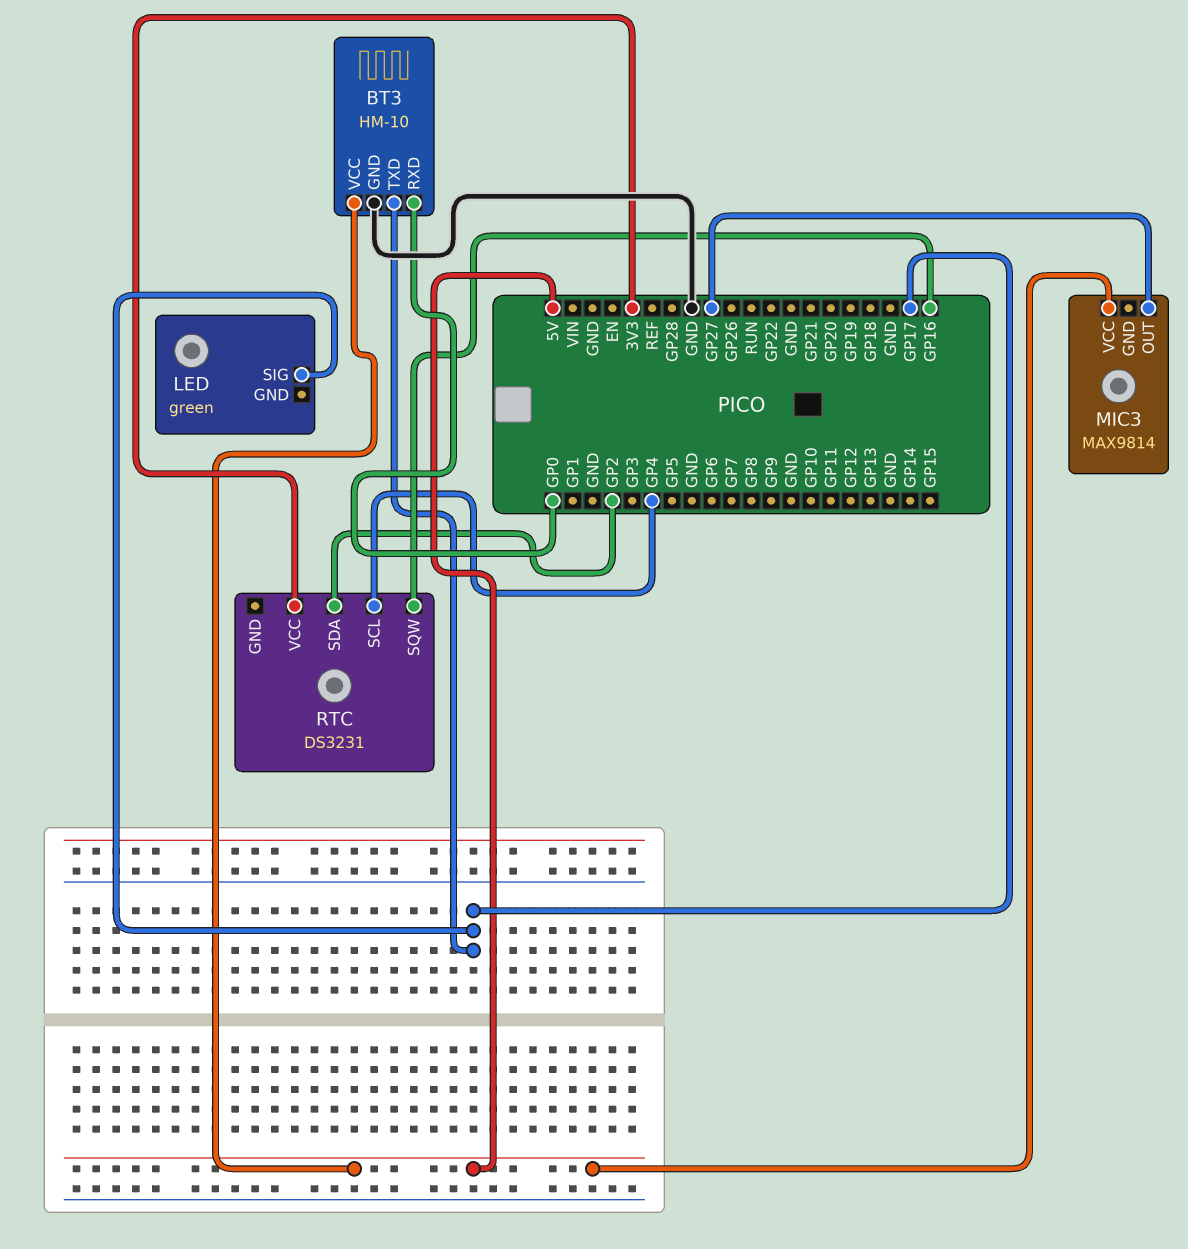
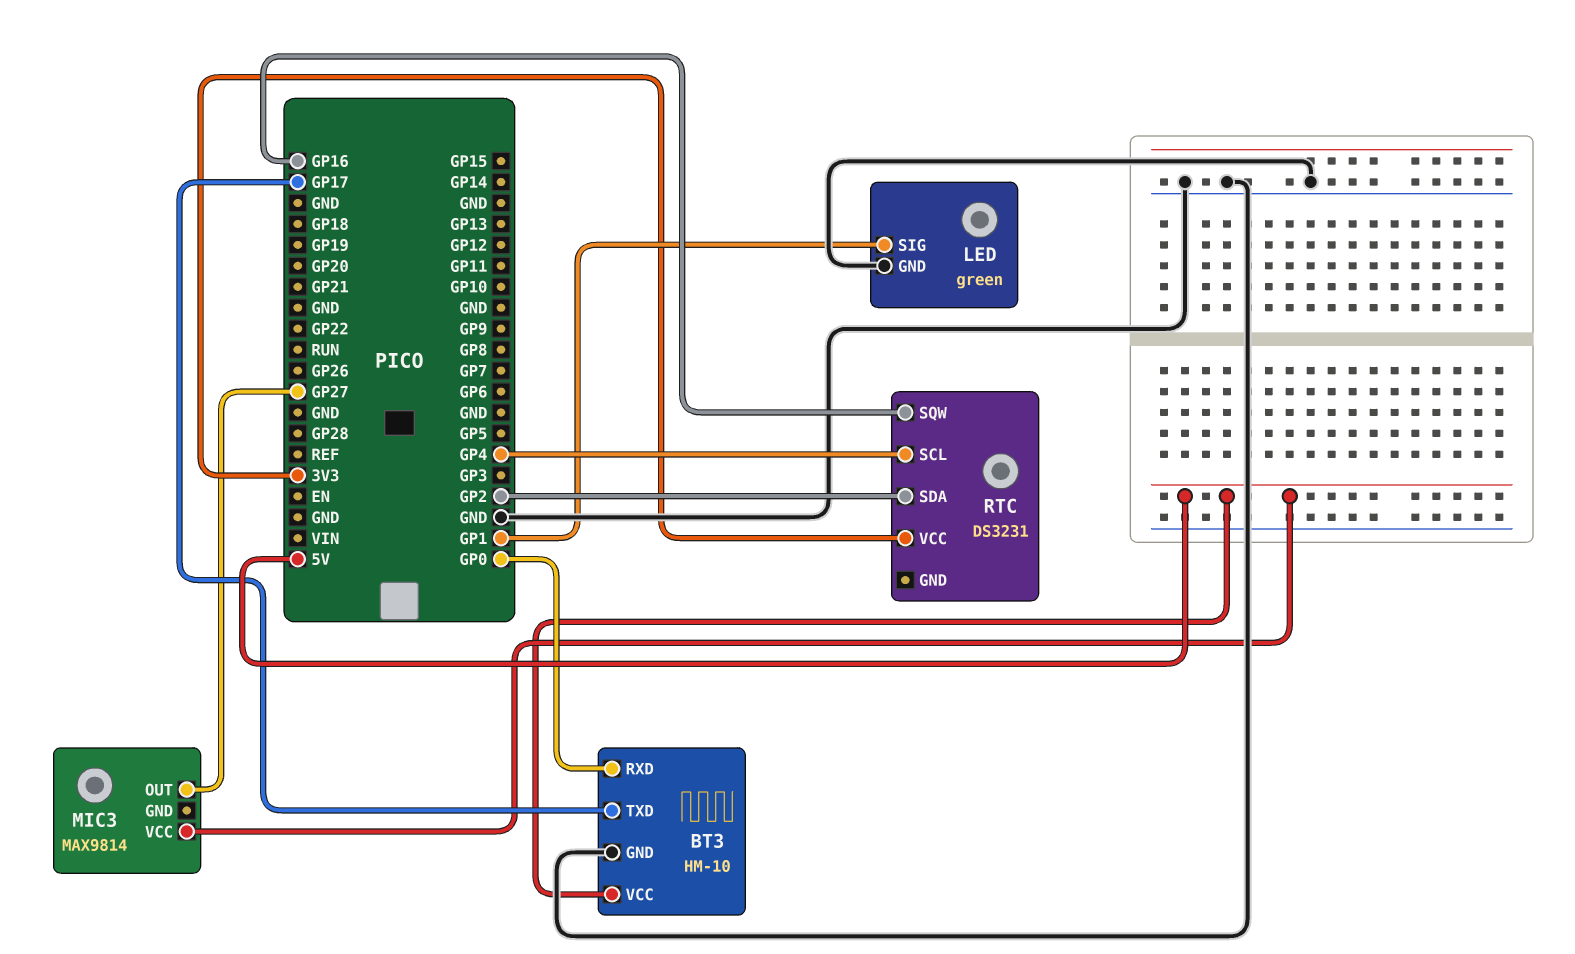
LED pin GND: none -> GND
LED pin SIG: GP17 -> GP1

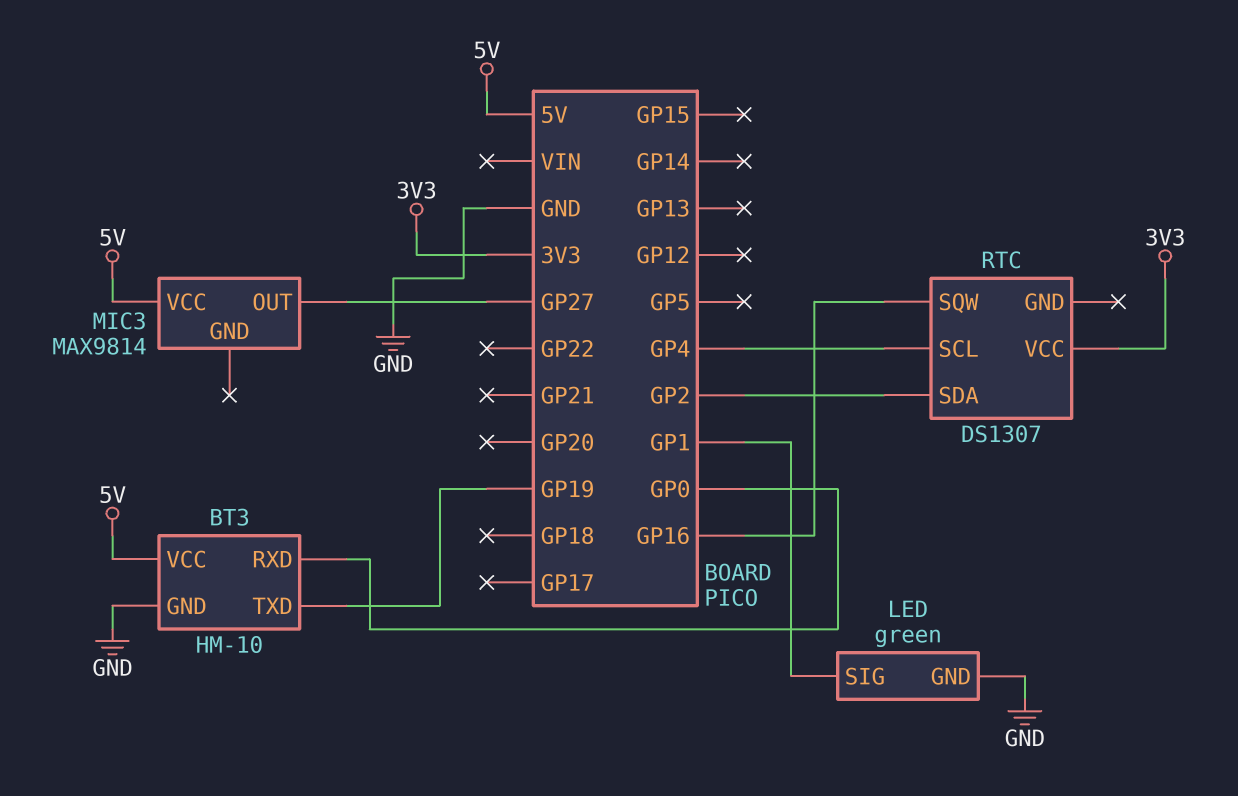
BT3 pin TXD: GP17 -> GP19
RTC: DS3231 -> DS1307

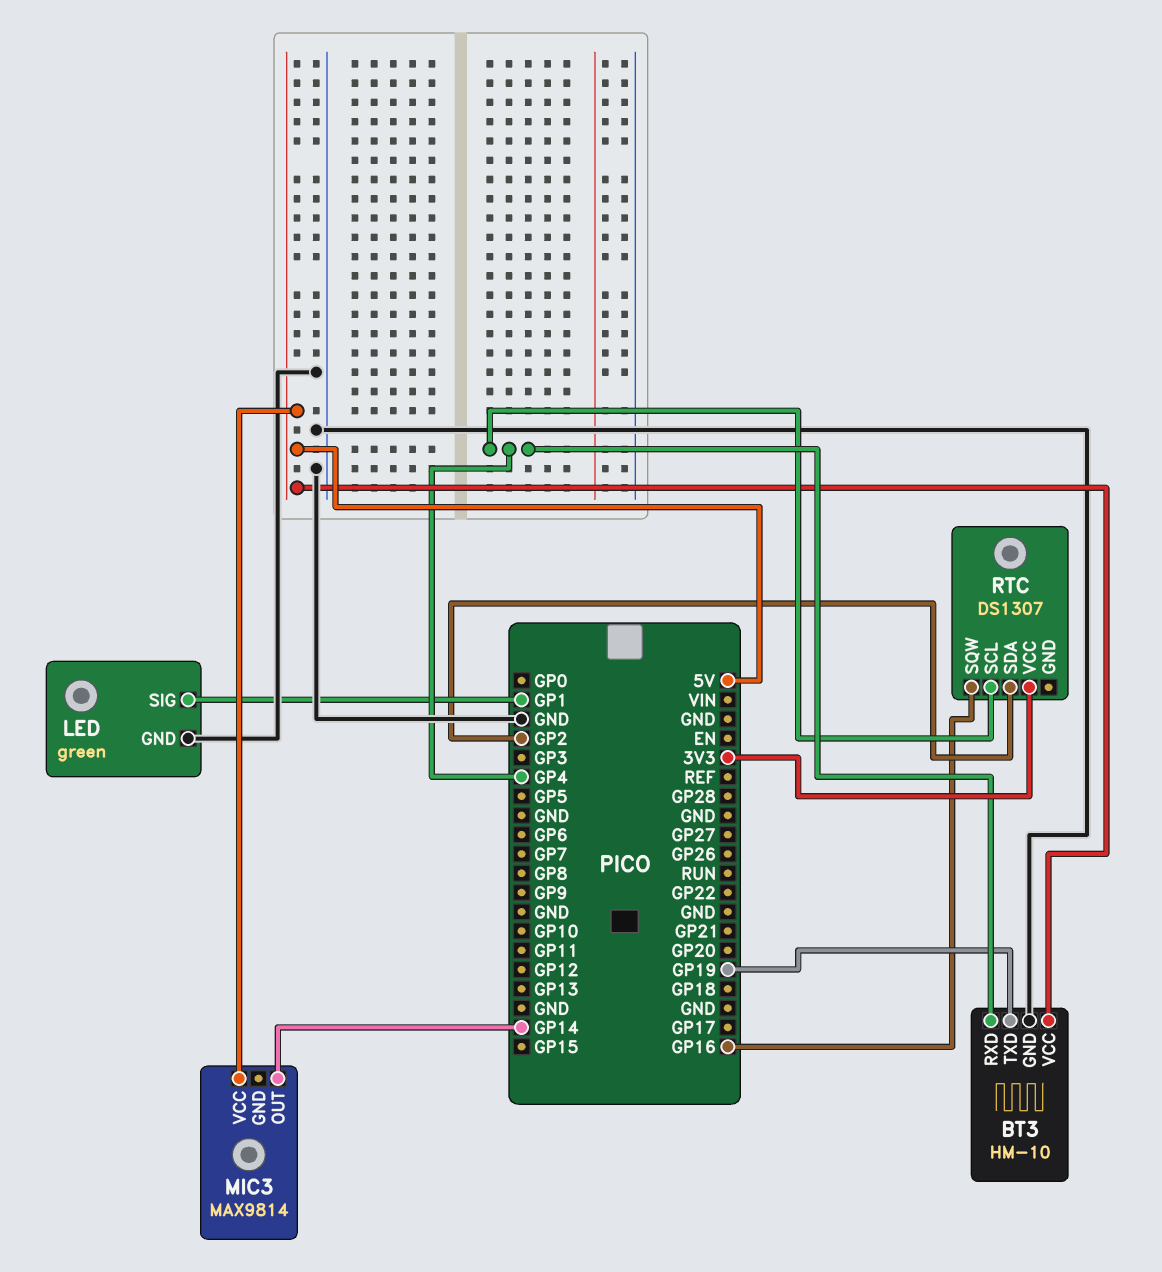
BT3 pin RXD: GP0 -> GP4
MIC3 pin OUT: GP27 -> GP14

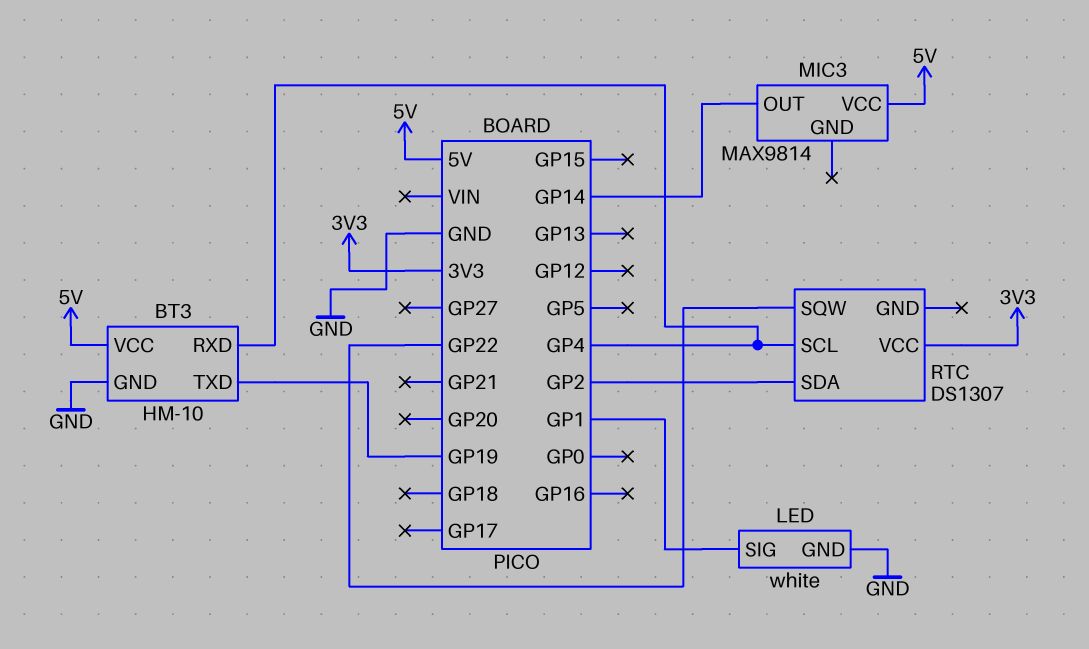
LED: green -> white
RTC pin SQW: GP16 -> GP22

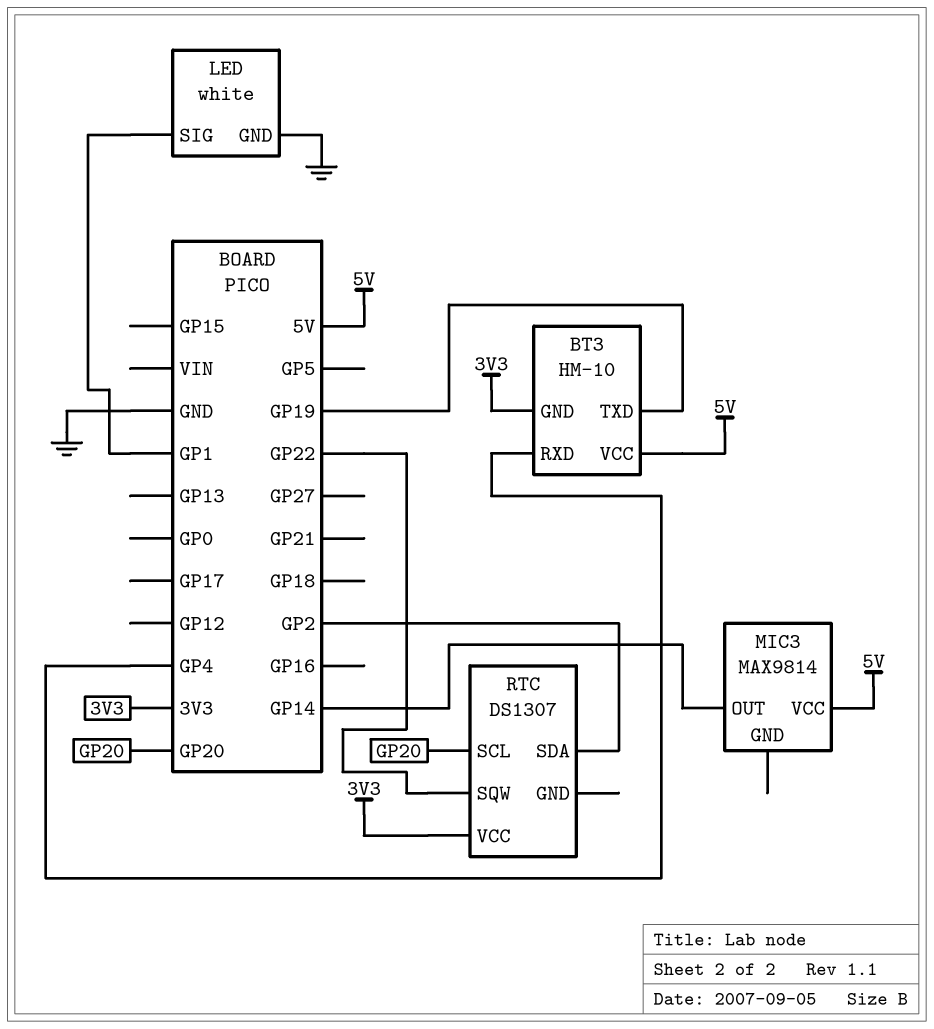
BT3 pin GND: GND -> 3V3
RTC pin SCL: GP4 -> GP20

